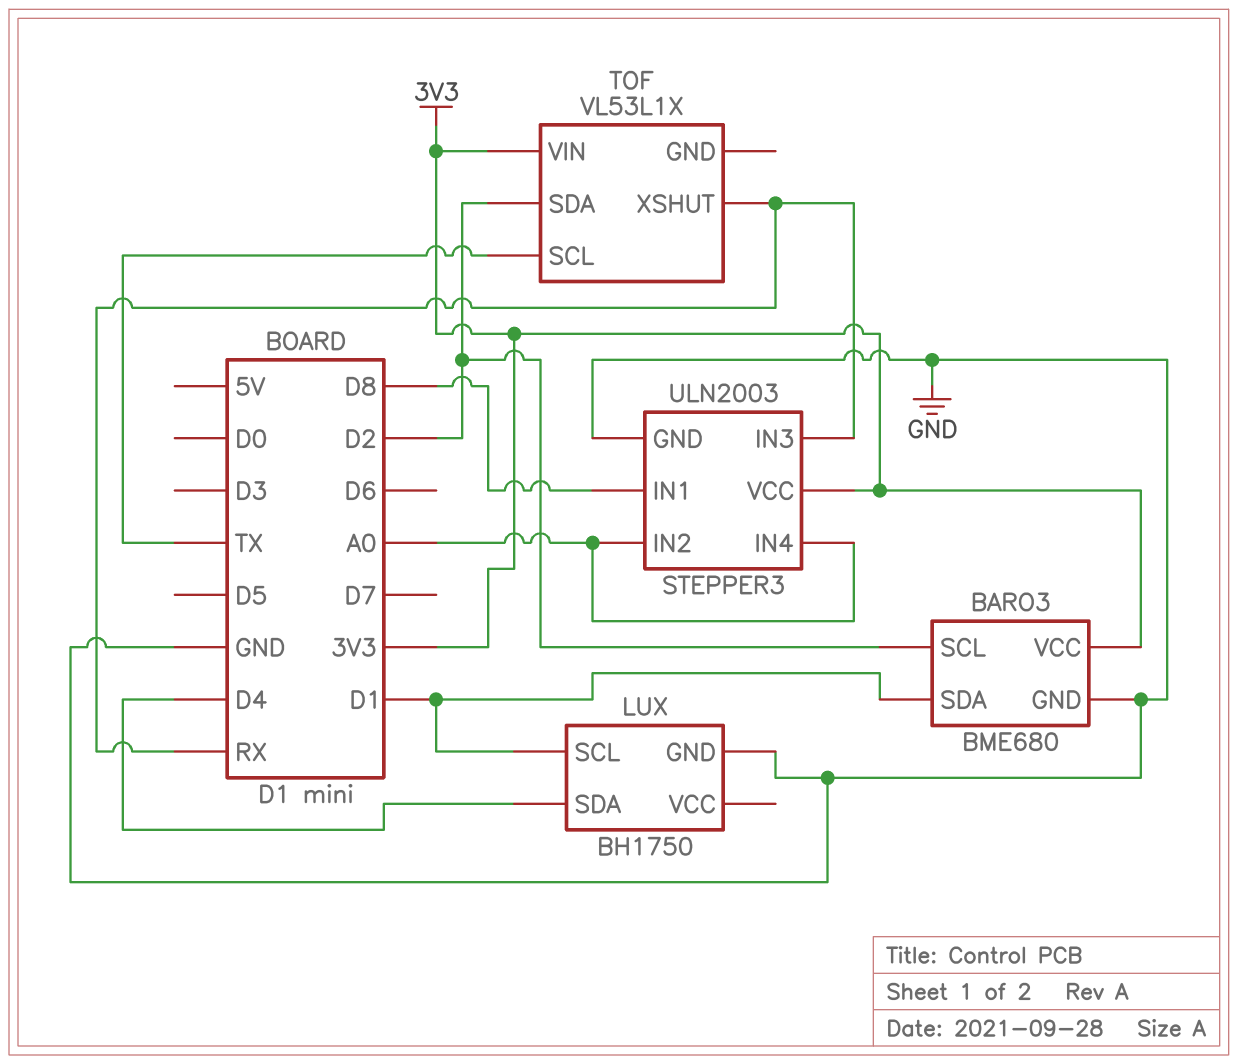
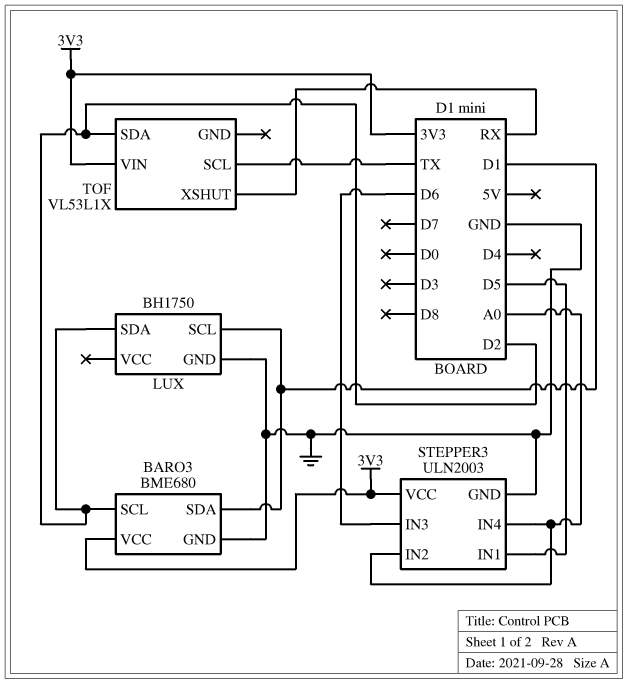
LUX pin SDA: D4 -> D2
STEPPER3 pin IN1: D8 -> D5
STEPPER3 pin IN3: RX -> D6

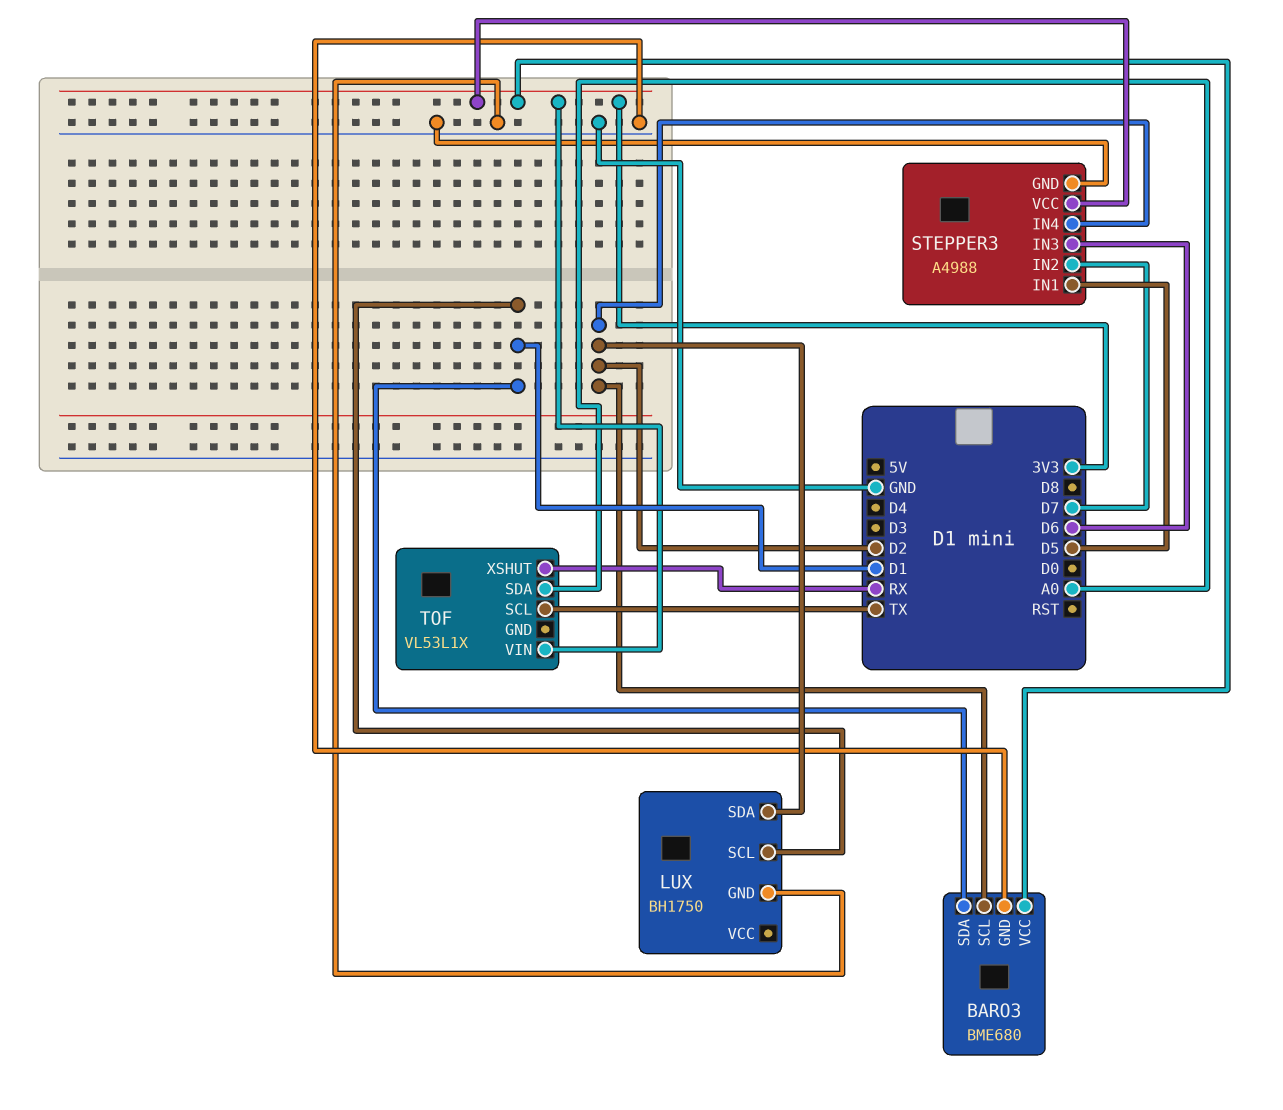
STEPPER3: ULN2003 -> A4988
STEPPER3 pin IN2: A0 -> D7
STEPPER3 pin IN4: A0 -> D2
TOF pin SDA: D2 -> A0

